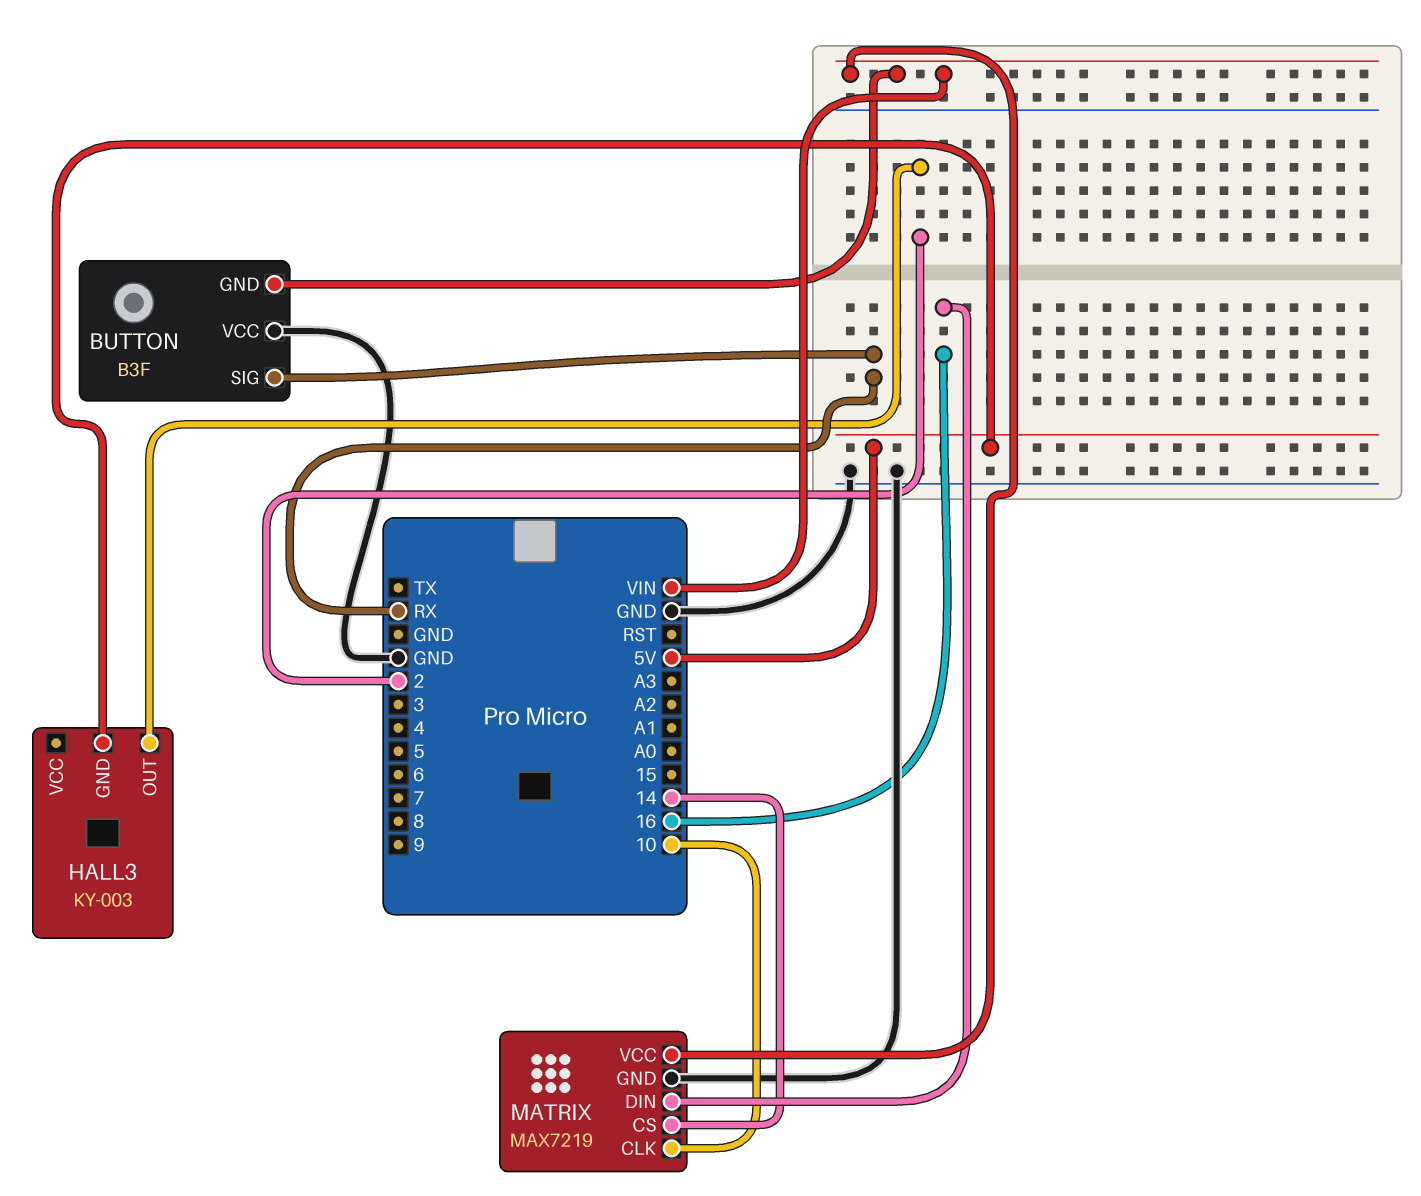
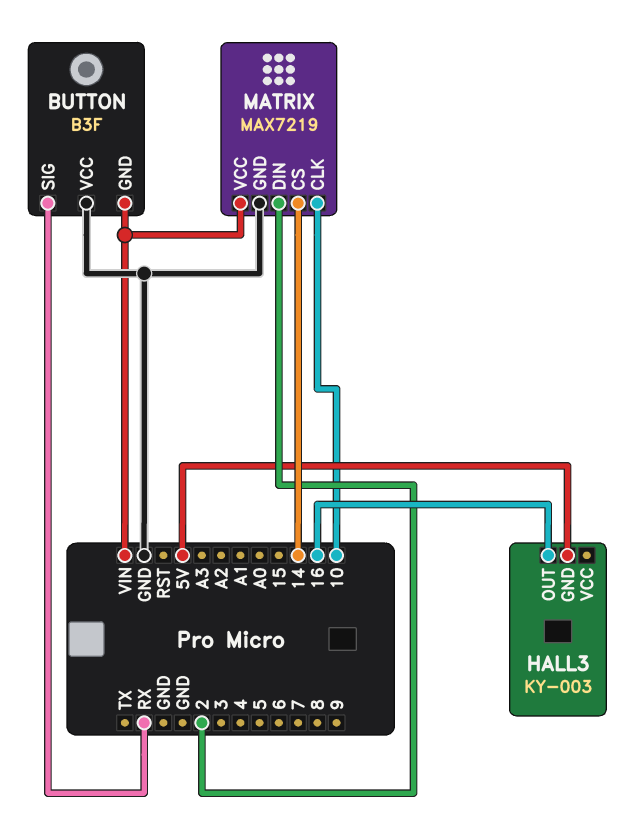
HALL3 pin OUT: 2 -> 16
MATRIX pin DIN: 16 -> 2

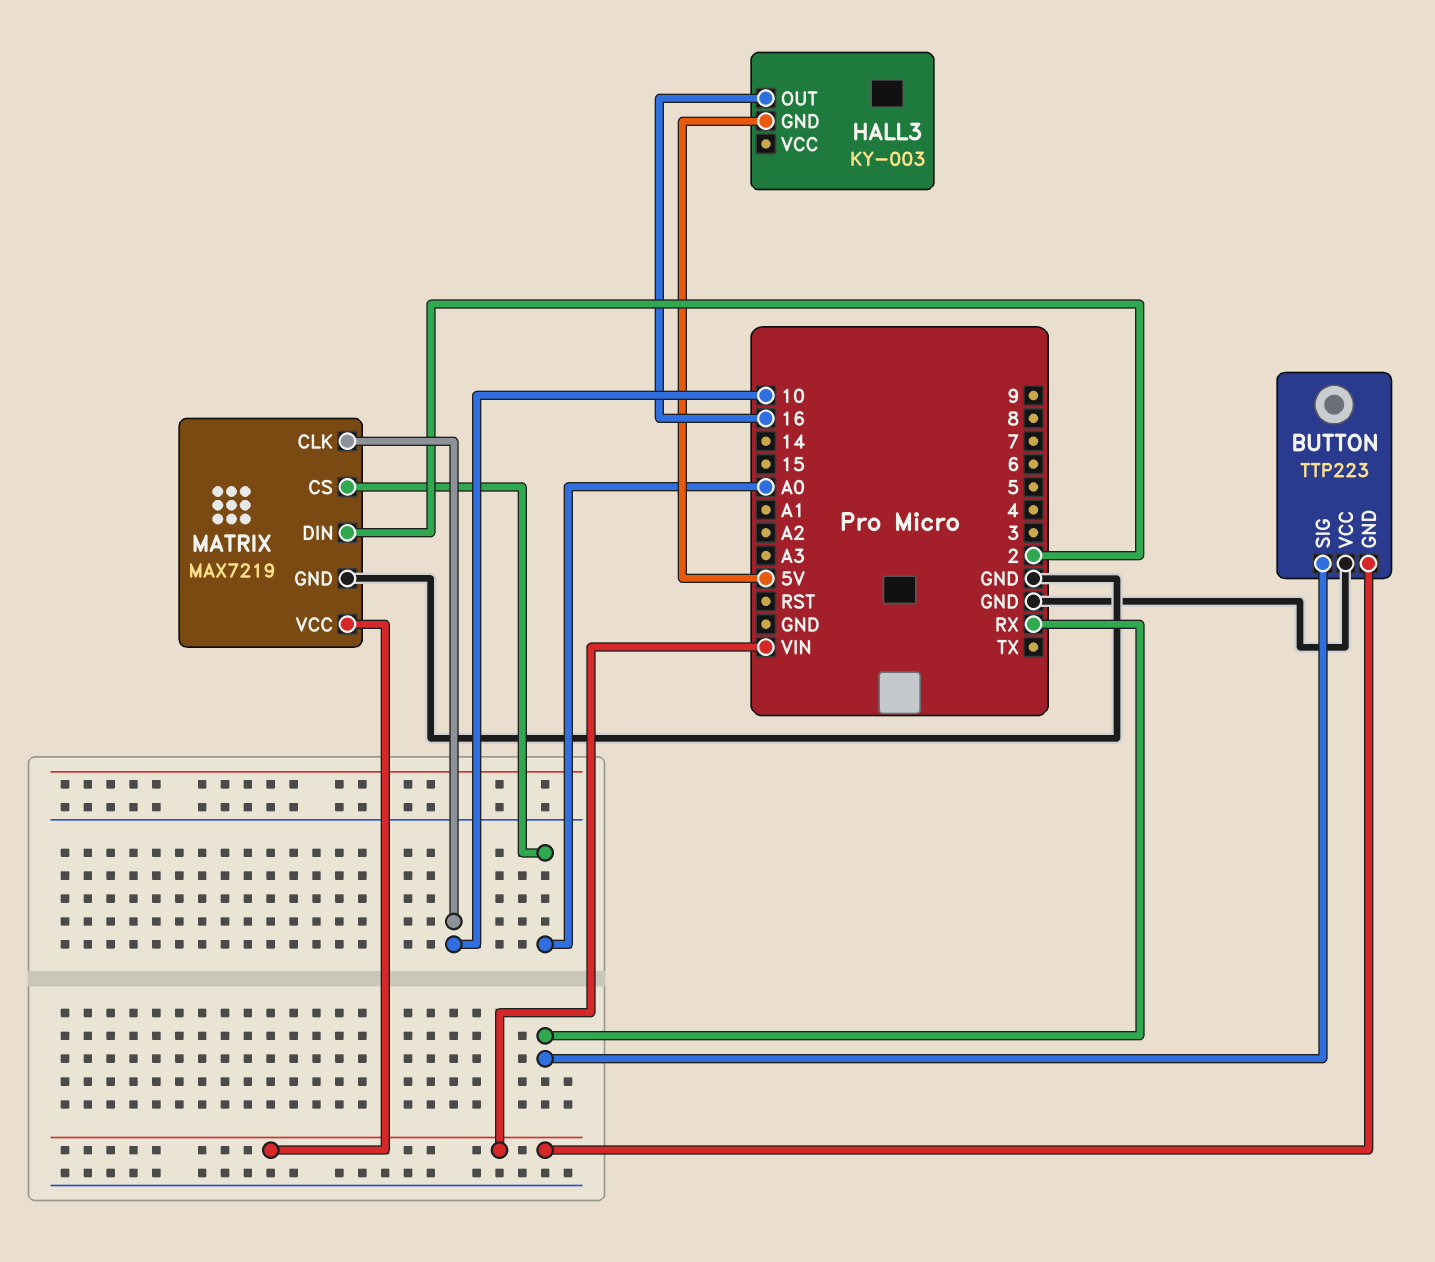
BUTTON: B3F -> TTP223
MATRIX pin CS: 14 -> A0

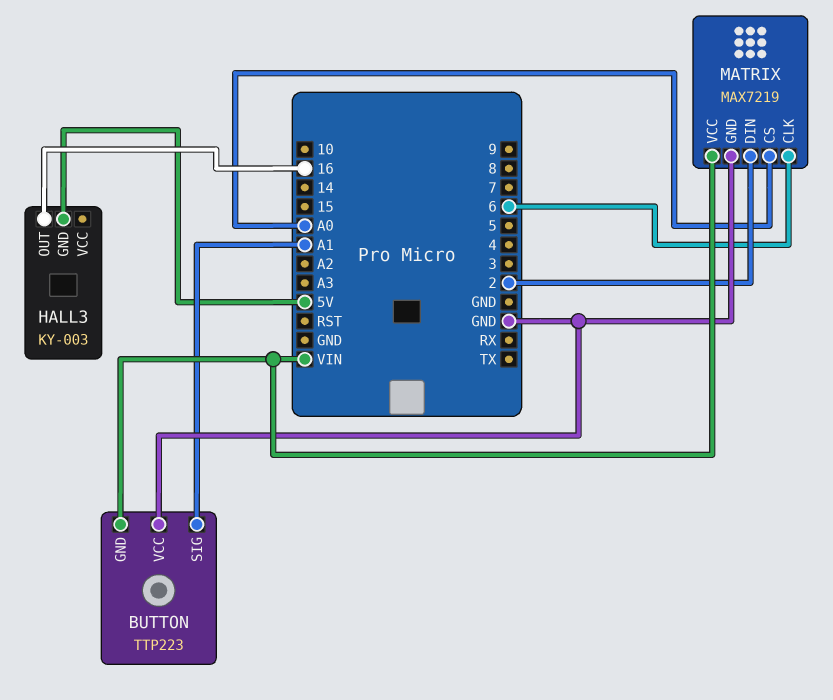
BUTTON pin SIG: RX -> A1
MATRIX pin CLK: 10 -> 6

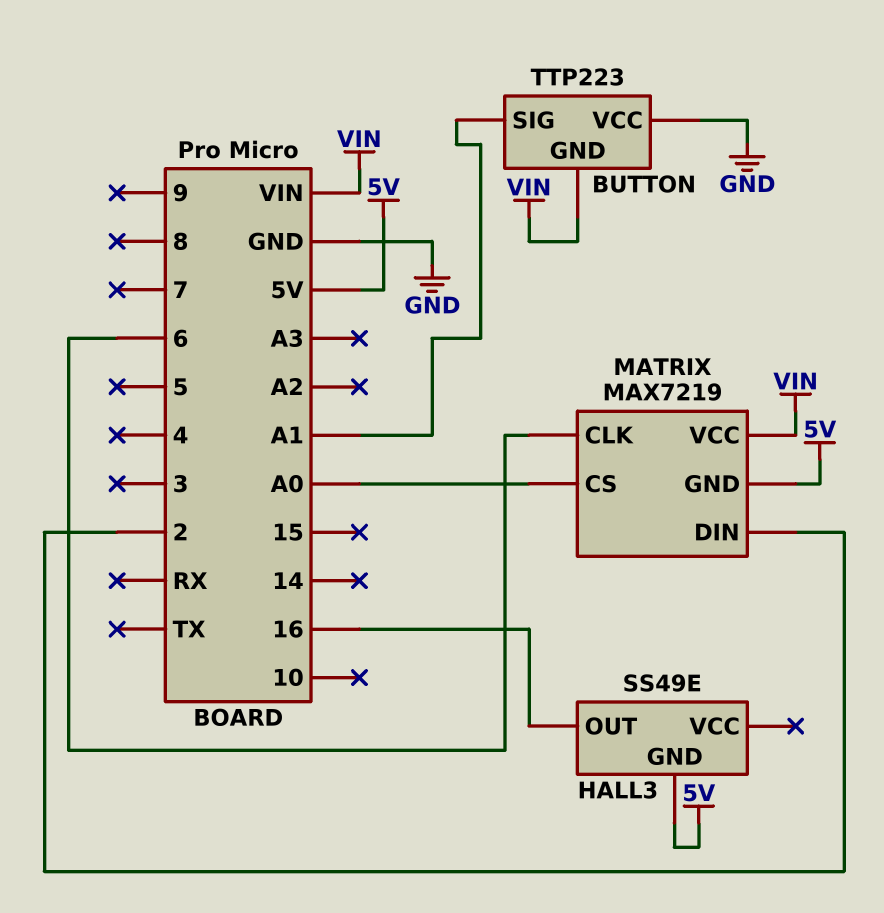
HALL3: KY-003 -> SS49E
MATRIX pin GND: GND -> 5V

